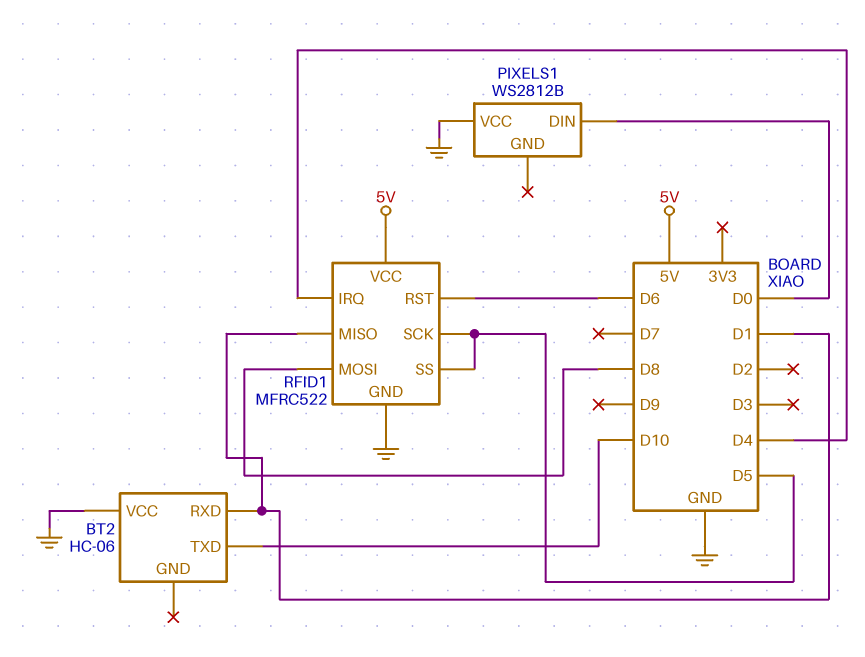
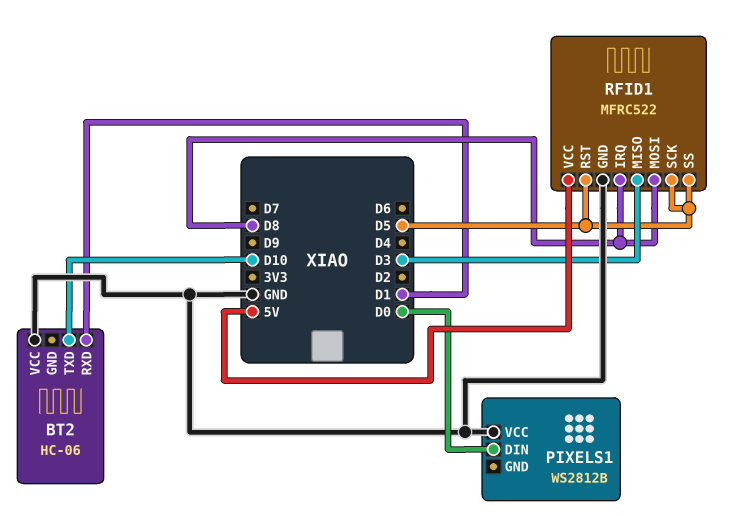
RFID1 pin IRQ: D4 -> D8
RFID1 pin MISO: D1 -> D3
RFID1 pin RST: D6 -> D5

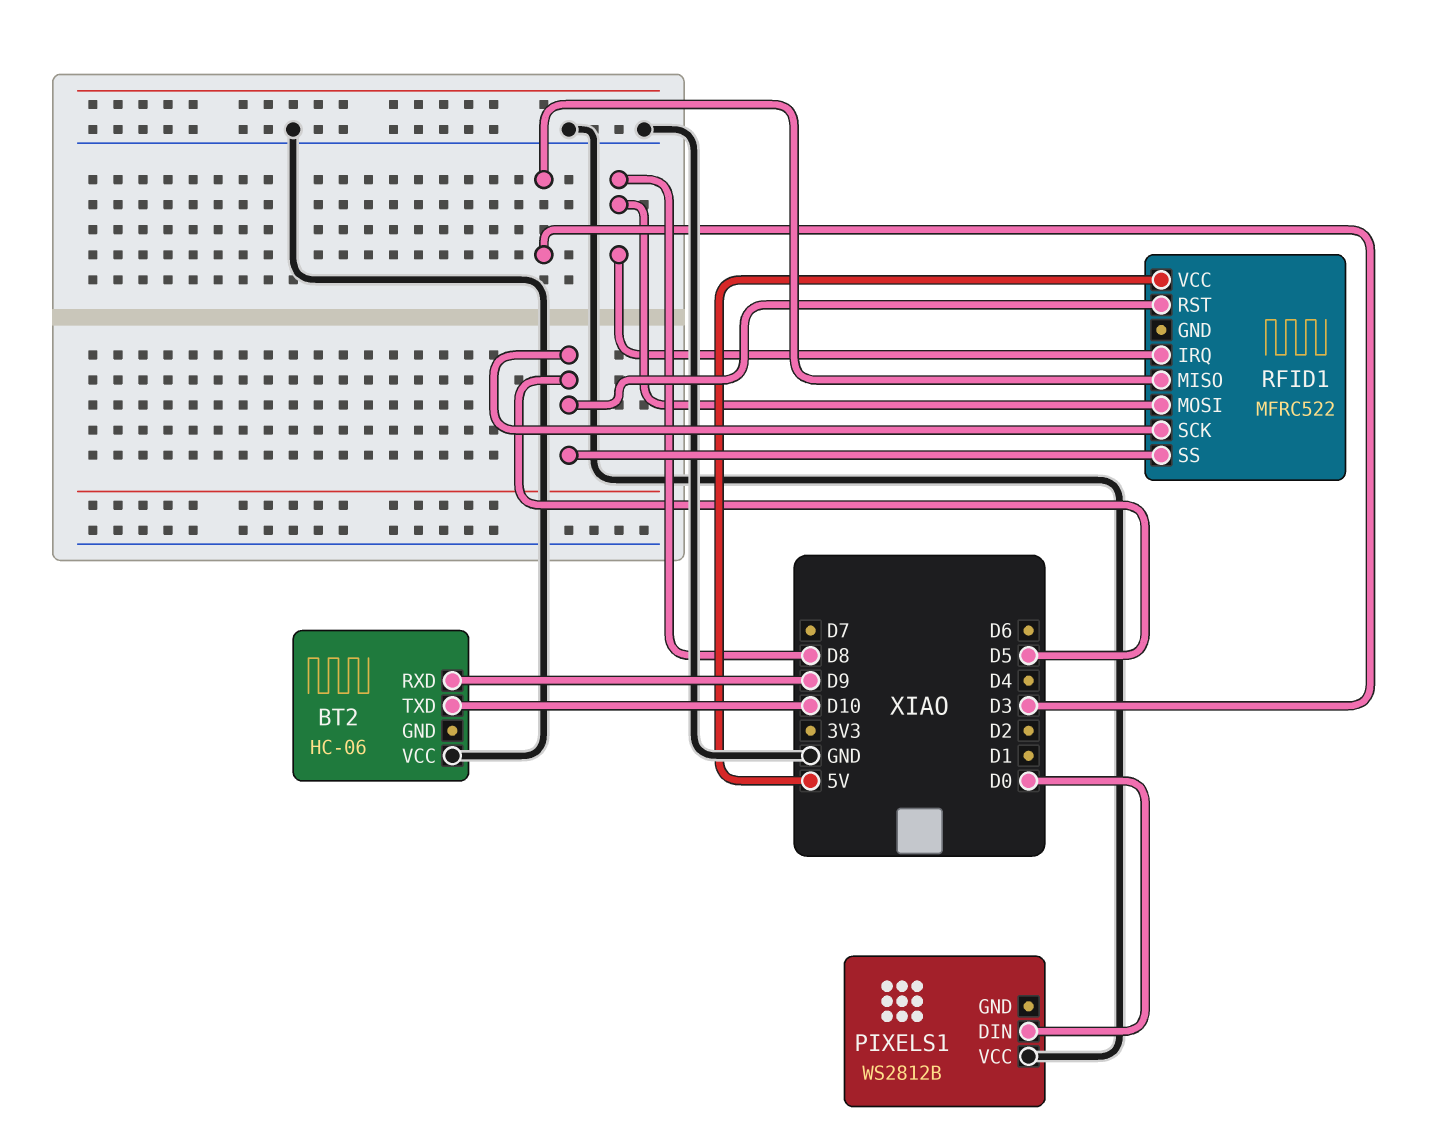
BT2 pin RXD: D1 -> D9
RFID1 pin GND: GND -> none

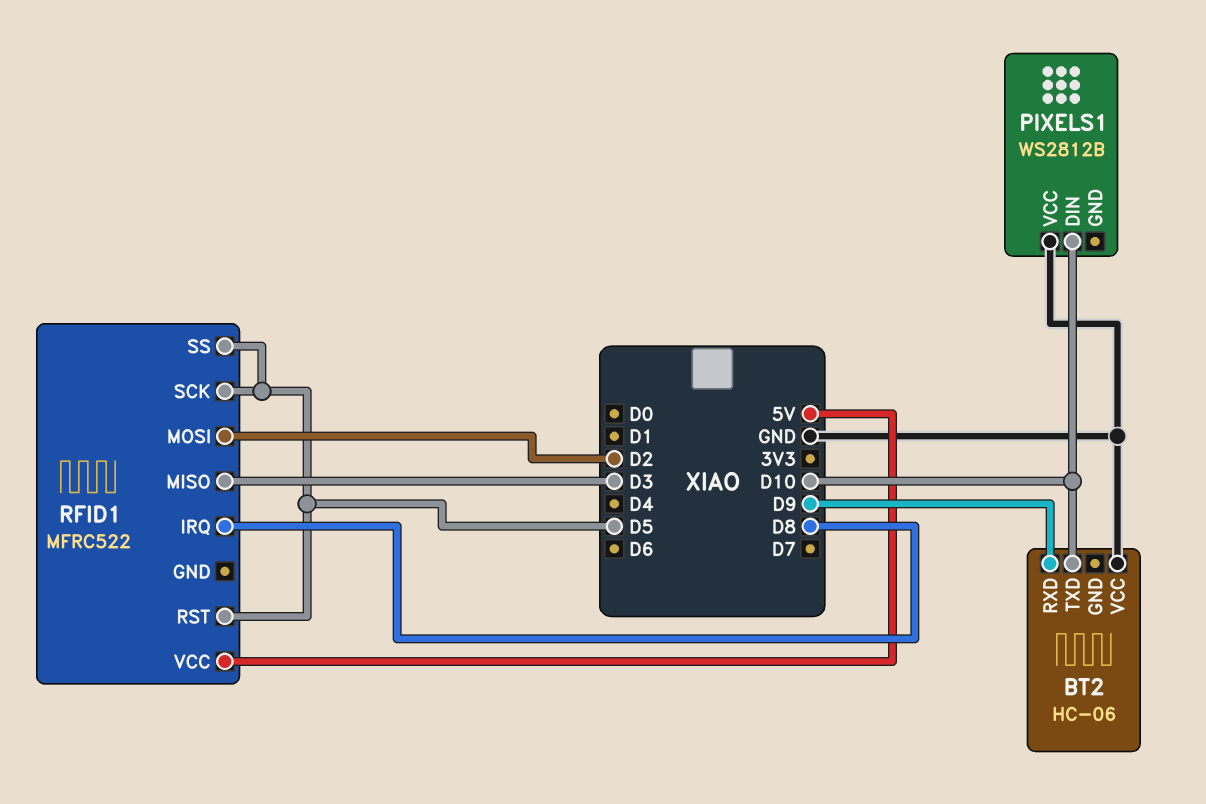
PIXELS1 pin DIN: D0 -> D10
RFID1 pin MOSI: D8 -> D2

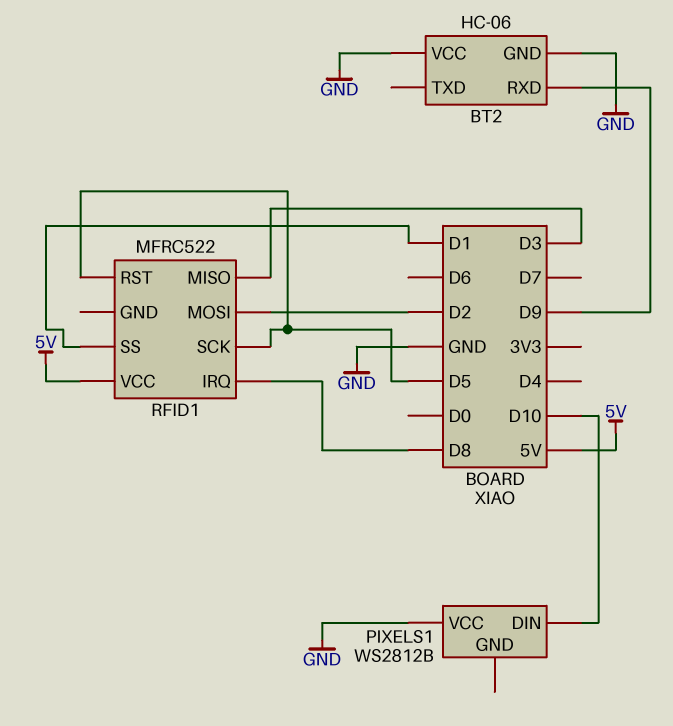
BT2 pin GND: none -> GND
BT2 pin TXD: D10 -> none
RFID1 pin SS: D5 -> D1

